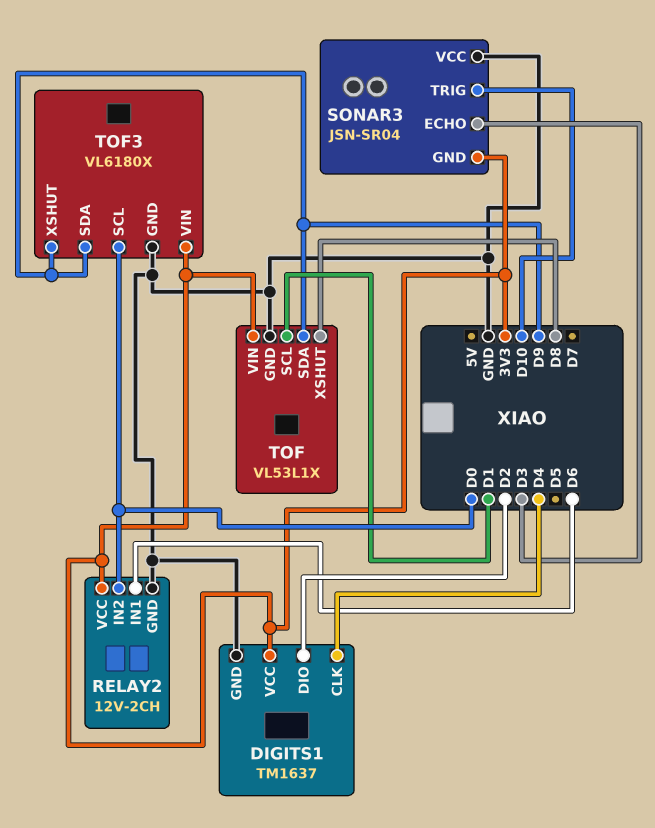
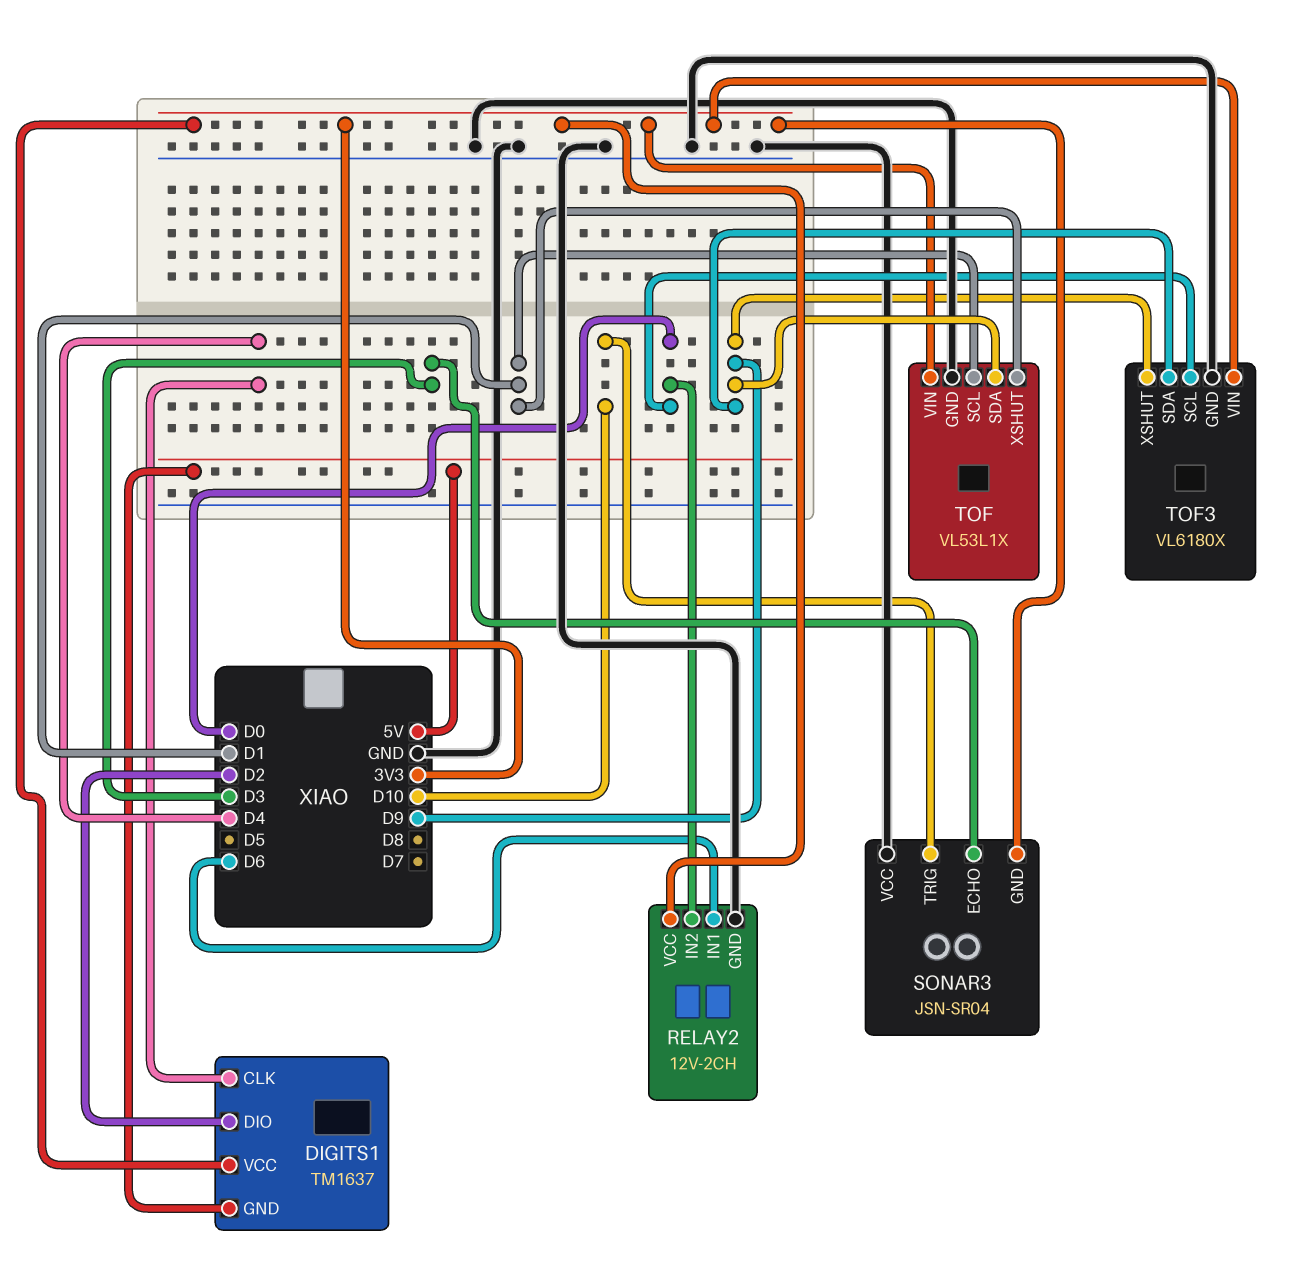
DIGITS1 pin GND: GND -> 5V
TOF pin XSHUT: D8 -> D1

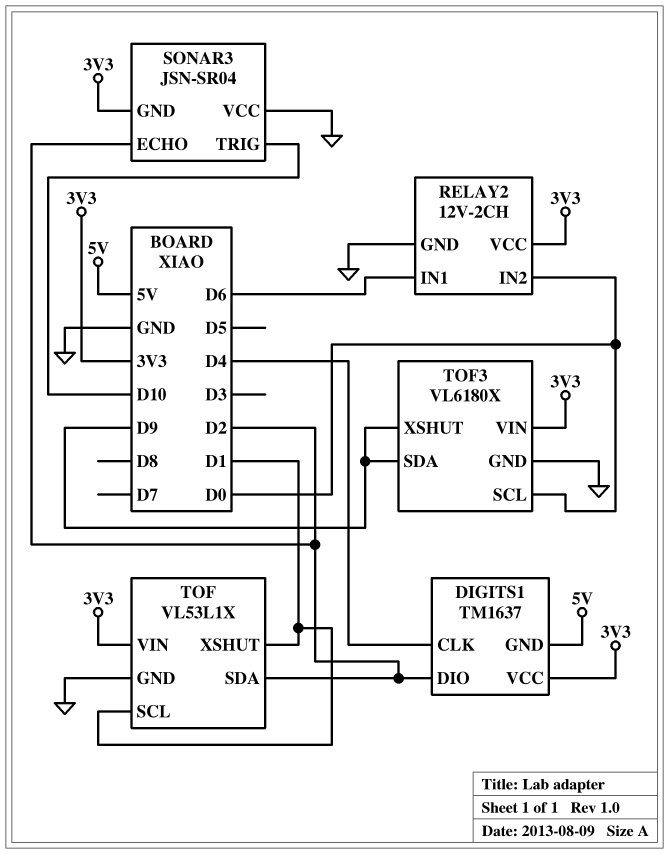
SONAR3 pin ECHO: D3 -> D2
TOF pin SDA: D9 -> D2

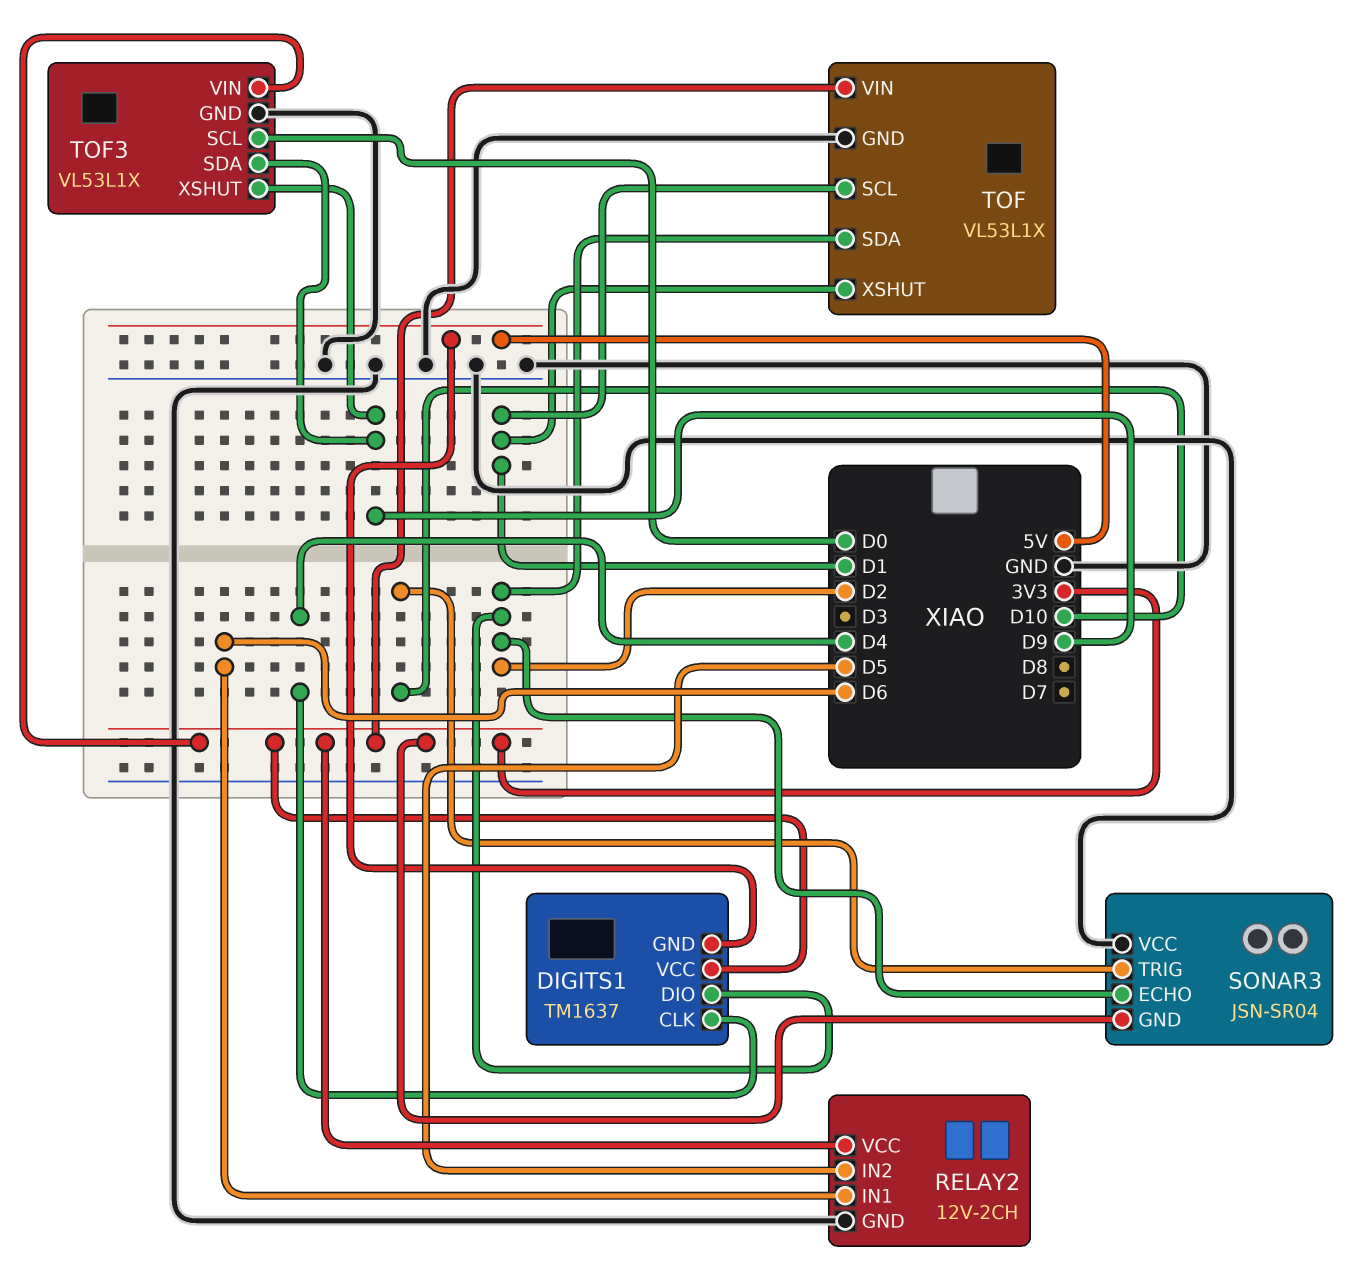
RELAY2 pin IN2: D0 -> D5
TOF3: VL6180X -> VL53L1X

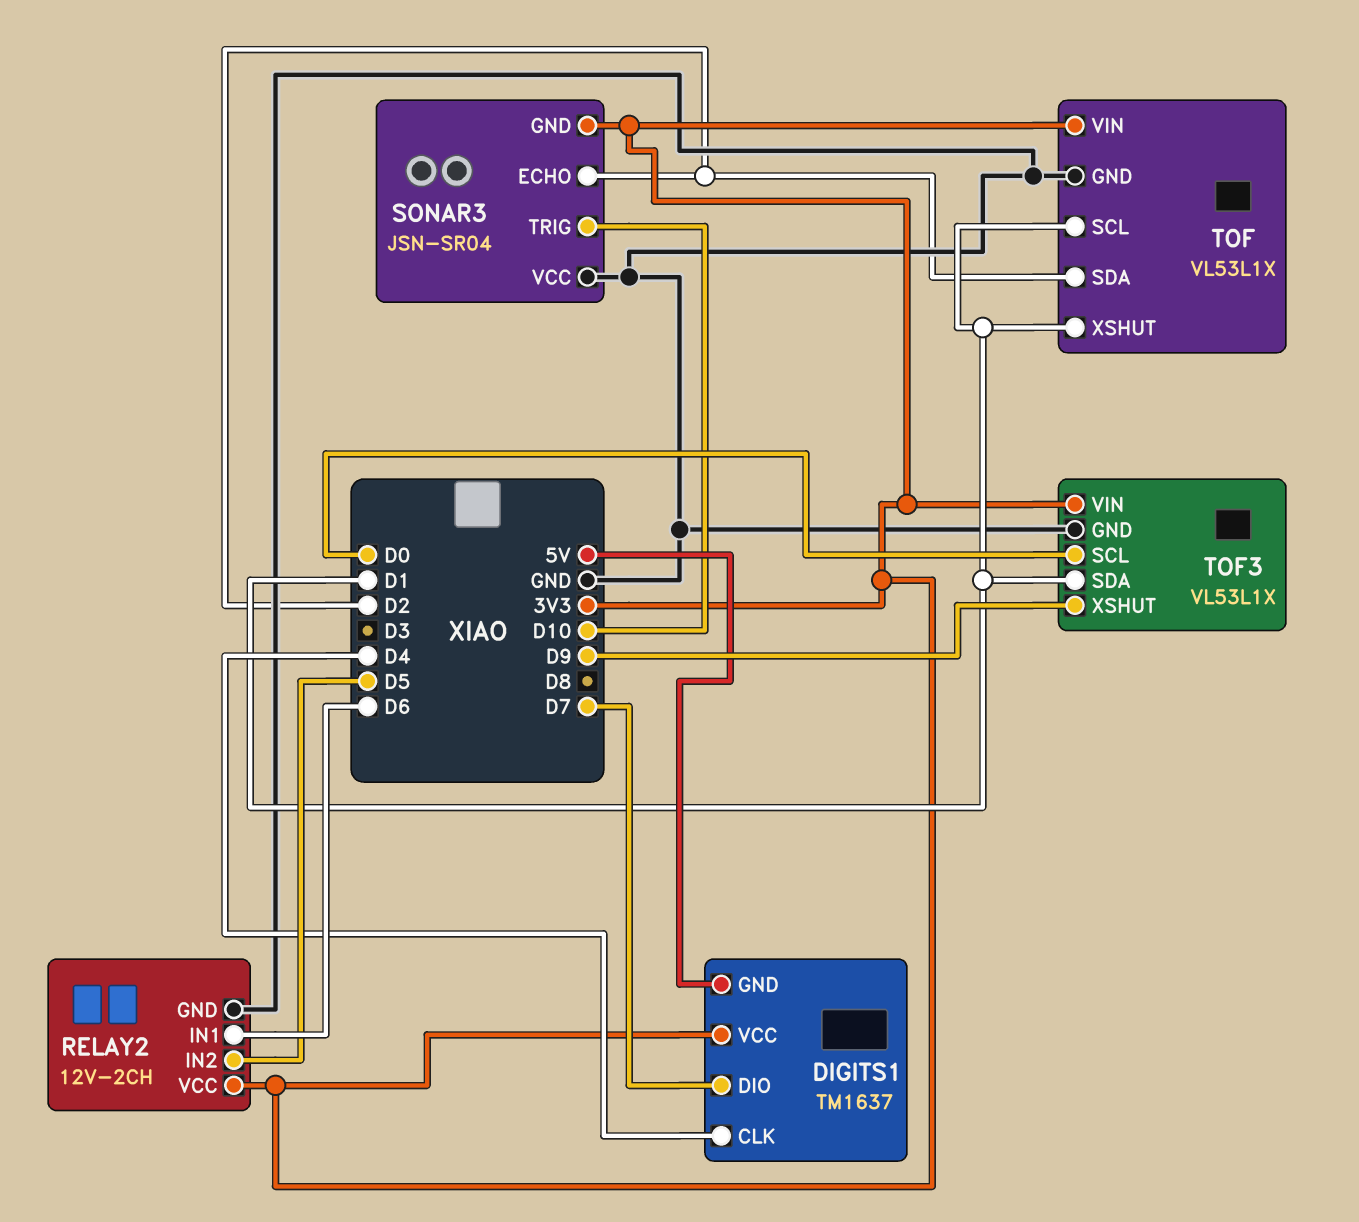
DIGITS1 pin DIO: D2 -> D7
TOF3 pin SDA: D9 -> D1

